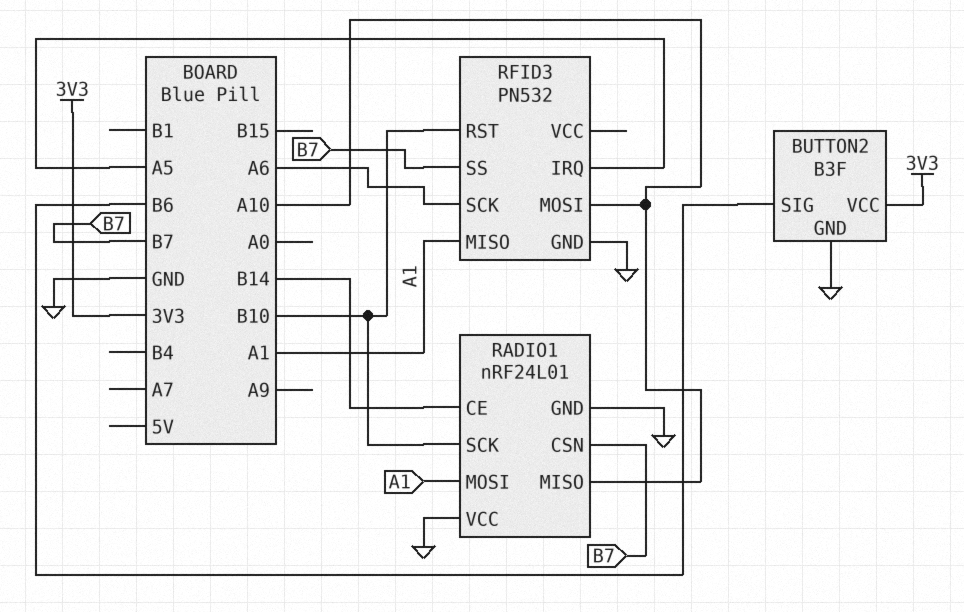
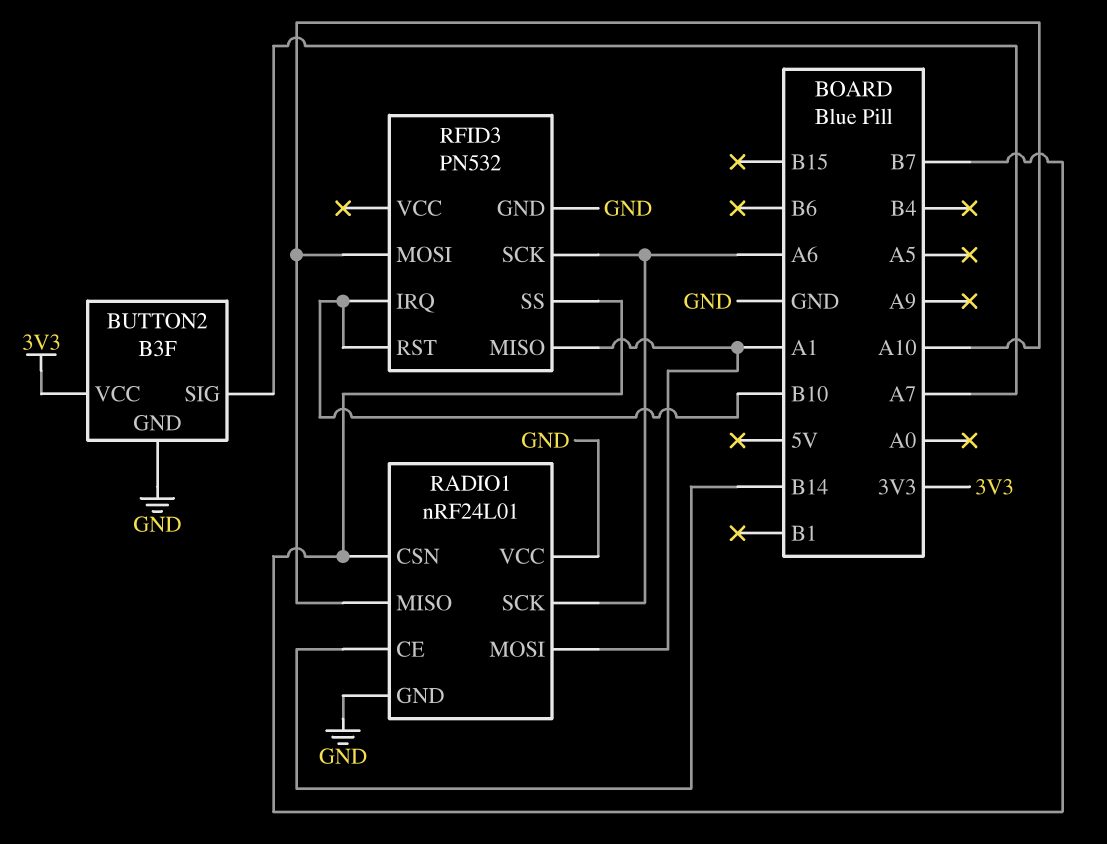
BUTTON2 pin SIG: B6 -> A7
RADIO1 pin SCK: B10 -> A6
RFID3 pin IRQ: A5 -> B10

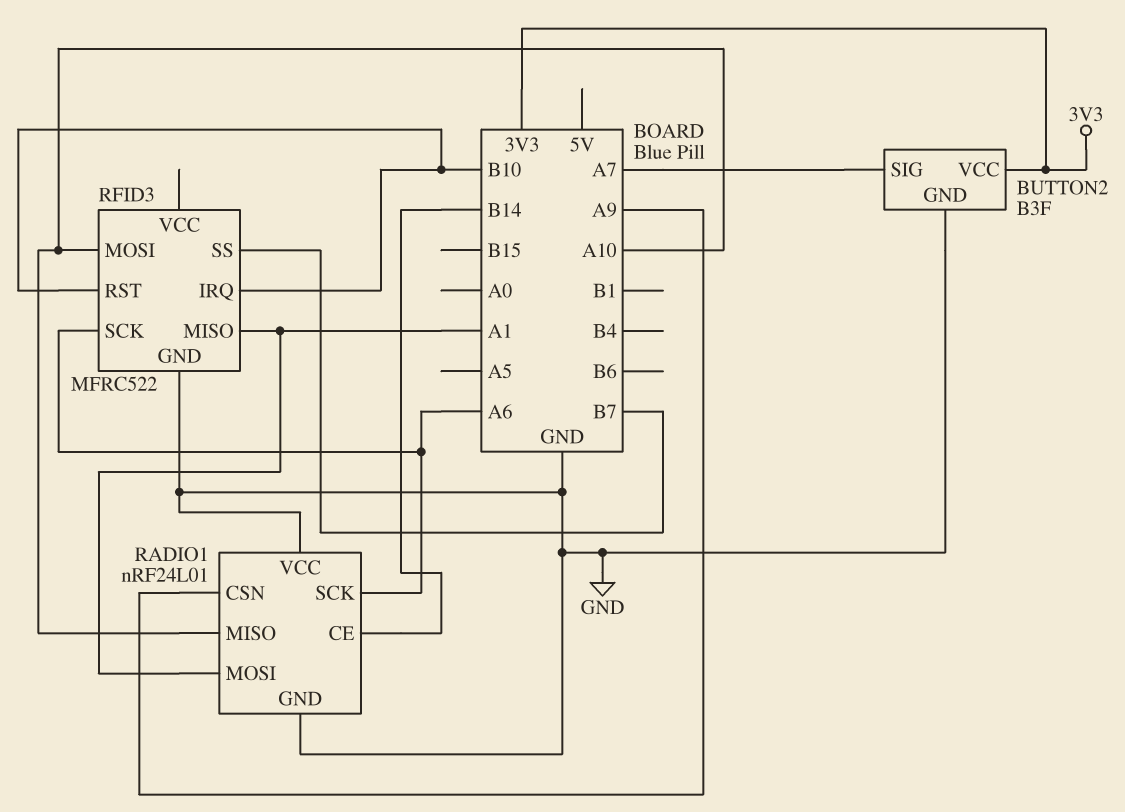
RADIO1 pin CSN: B7 -> A9
RFID3: PN532 -> MFRC522

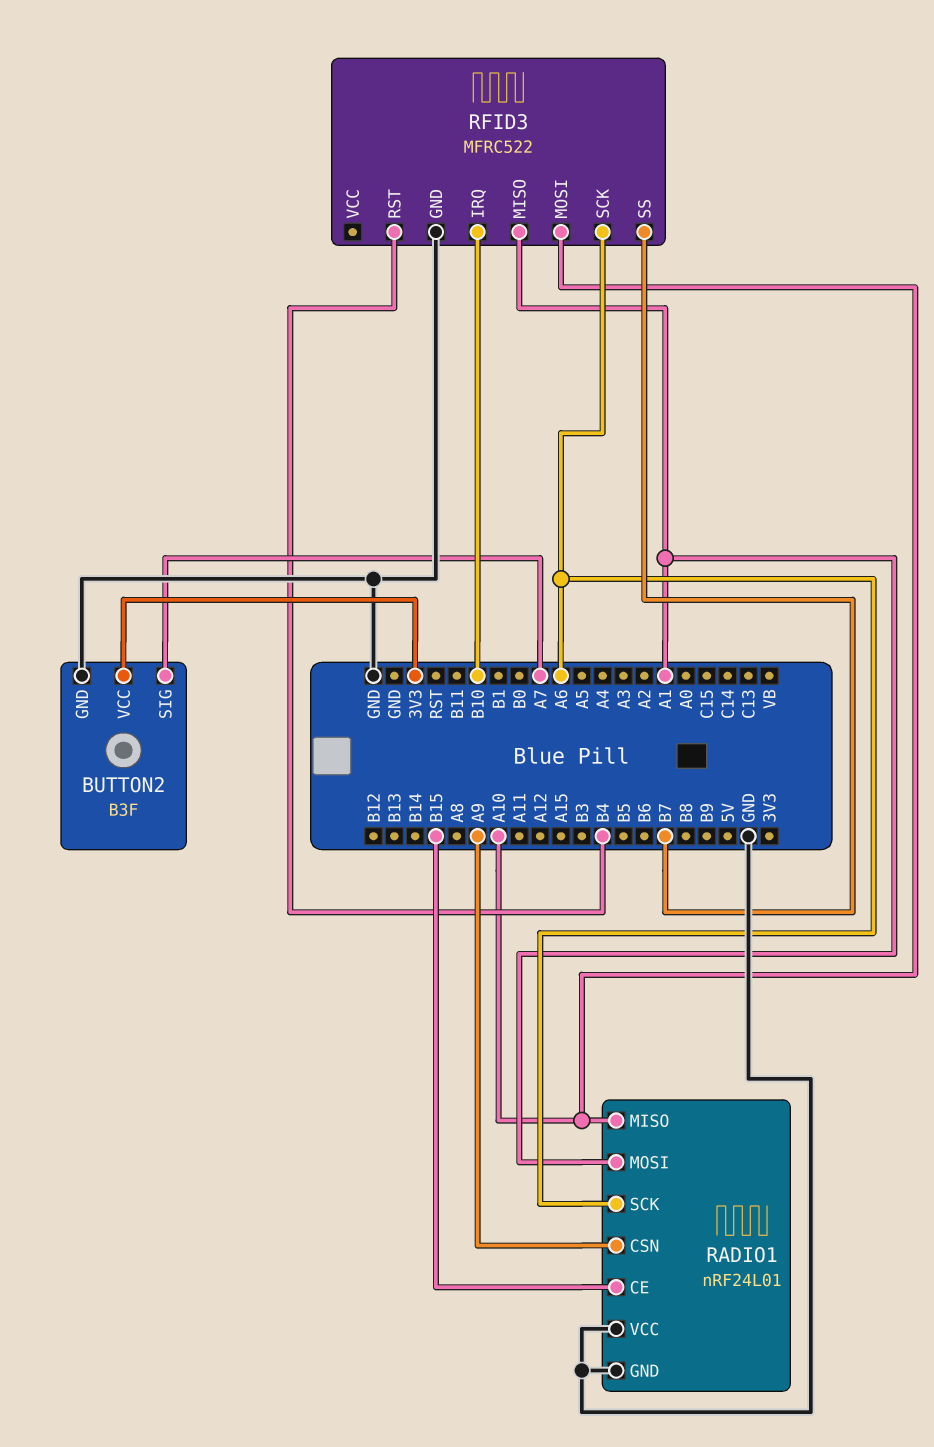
RADIO1 pin CE: B14 -> B15
RFID3 pin RST: B10 -> B4

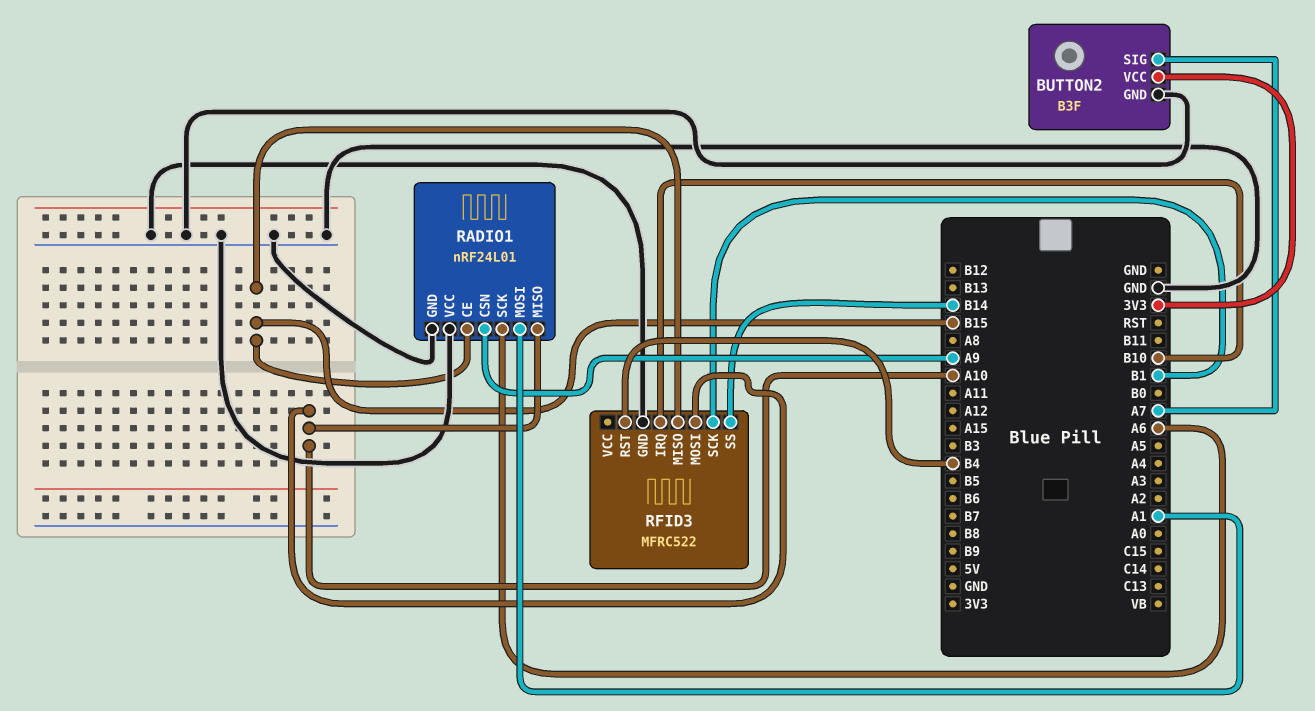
RFID3 pin MISO: A1 -> B15
RFID3 pin SCK: A6 -> B1
RFID3 pin SS: B7 -> B14

